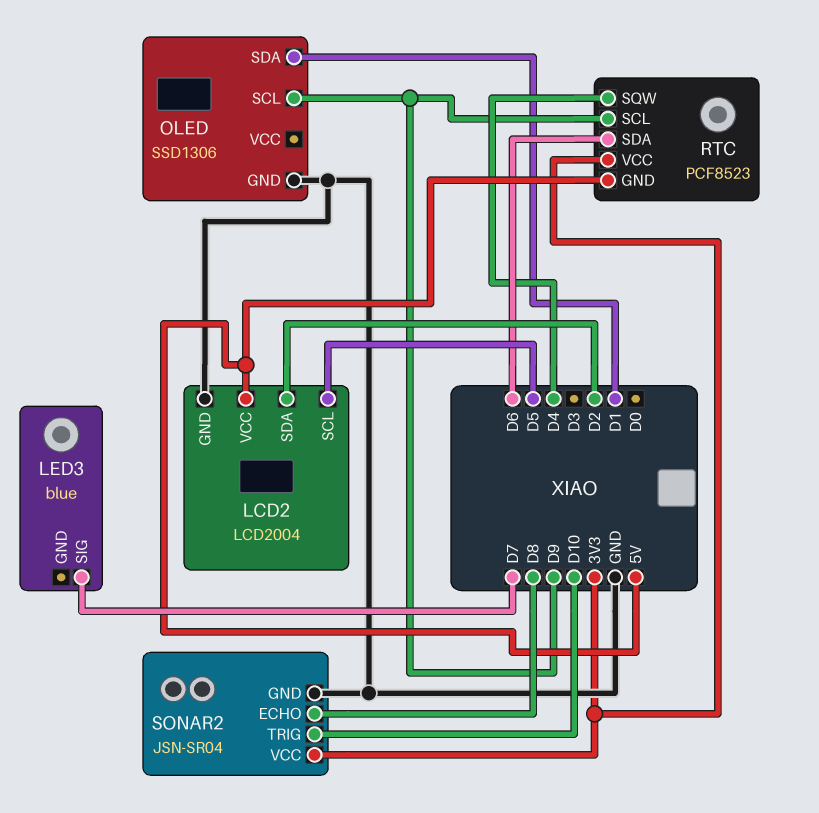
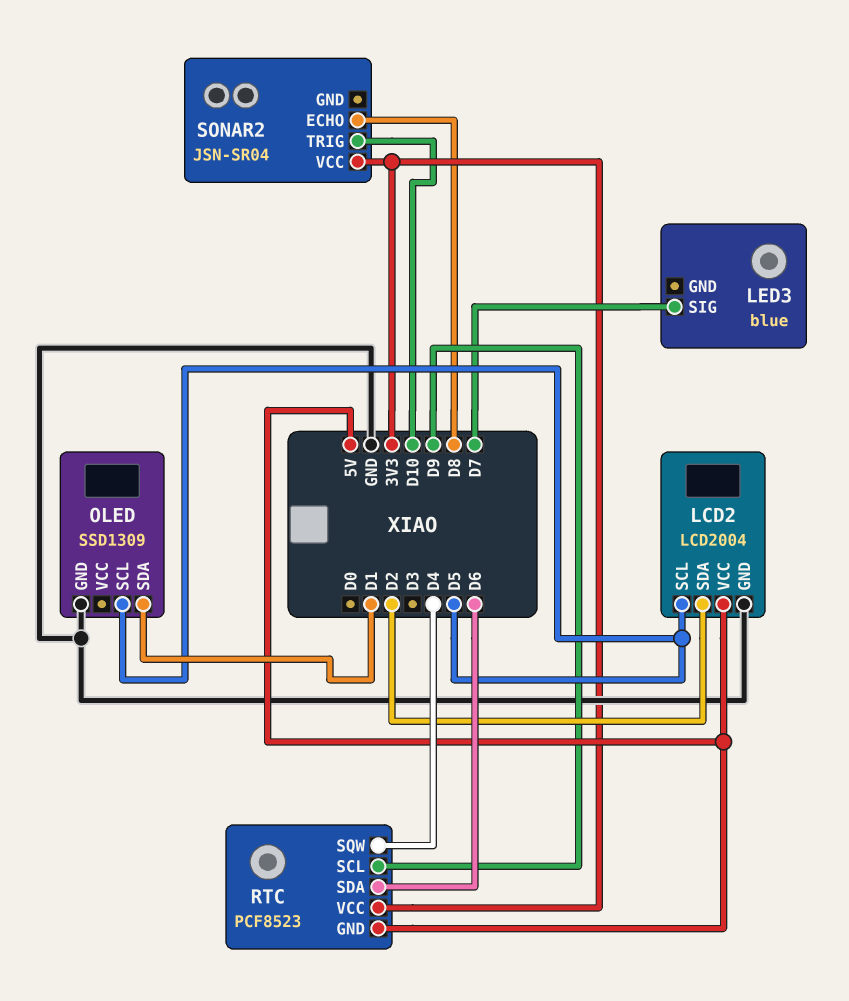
OLED: SSD1306 -> SSD1309
OLED pin SCL: D9 -> D5
SONAR2 pin GND: GND -> none

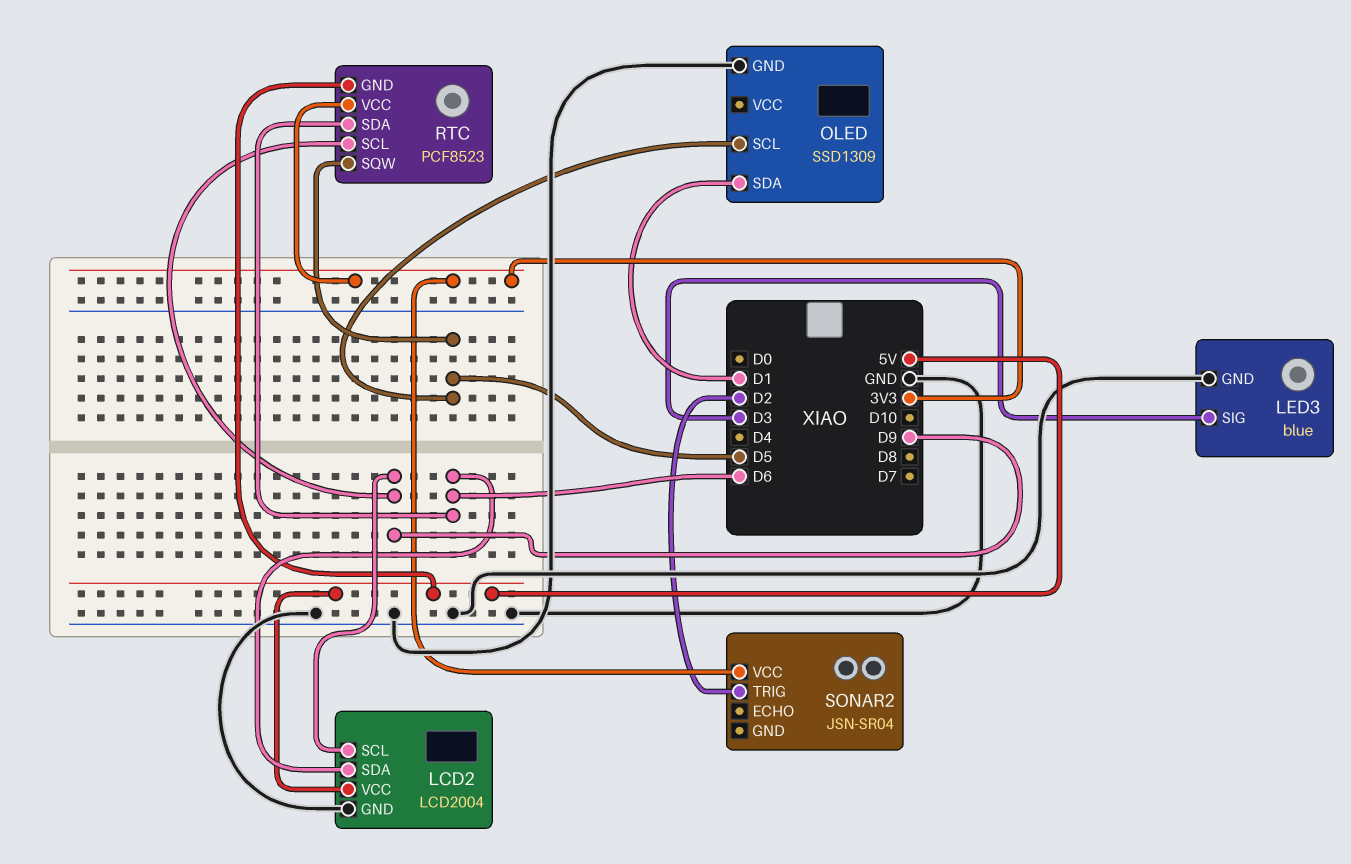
LCD2 pin SCL: D5 -> D9
LCD2 pin SDA: D2 -> D6
LED3 pin GND: none -> GND
LED3 pin SIG: D7 -> D3
RTC pin SQW: D4 -> D5
SONAR2 pin ECHO: D8 -> none
SONAR2 pin TRIG: D10 -> D2

